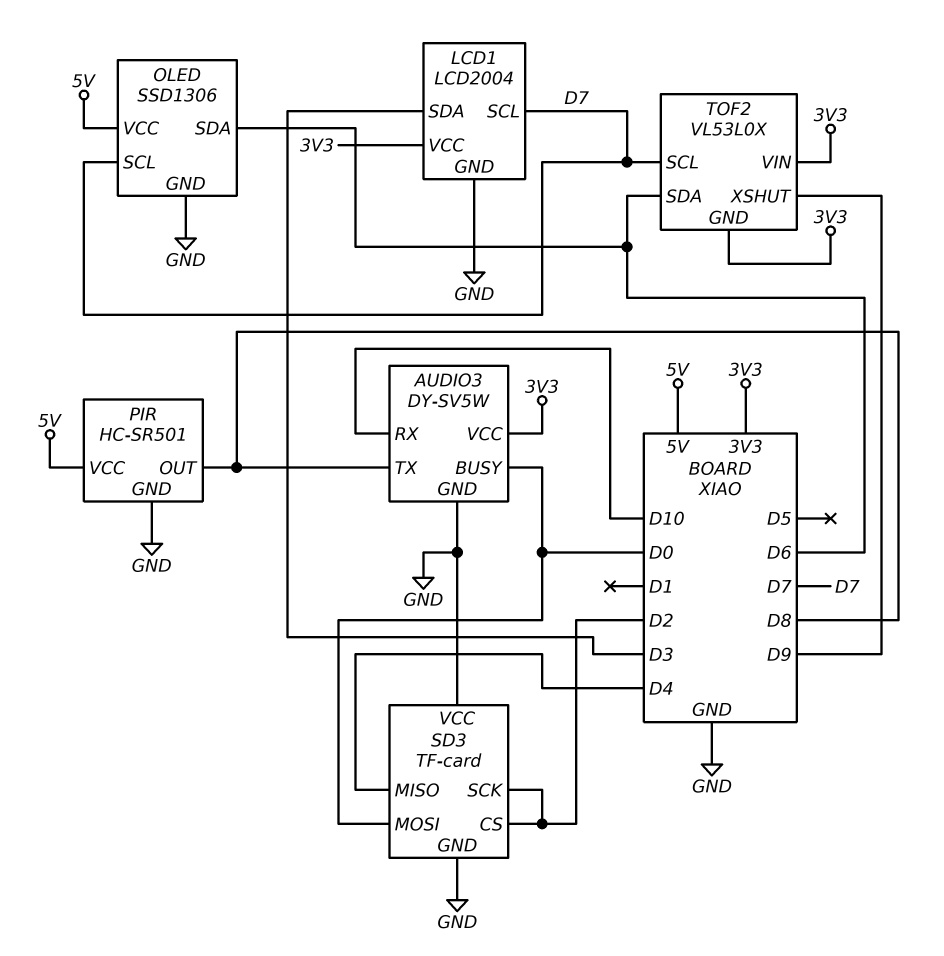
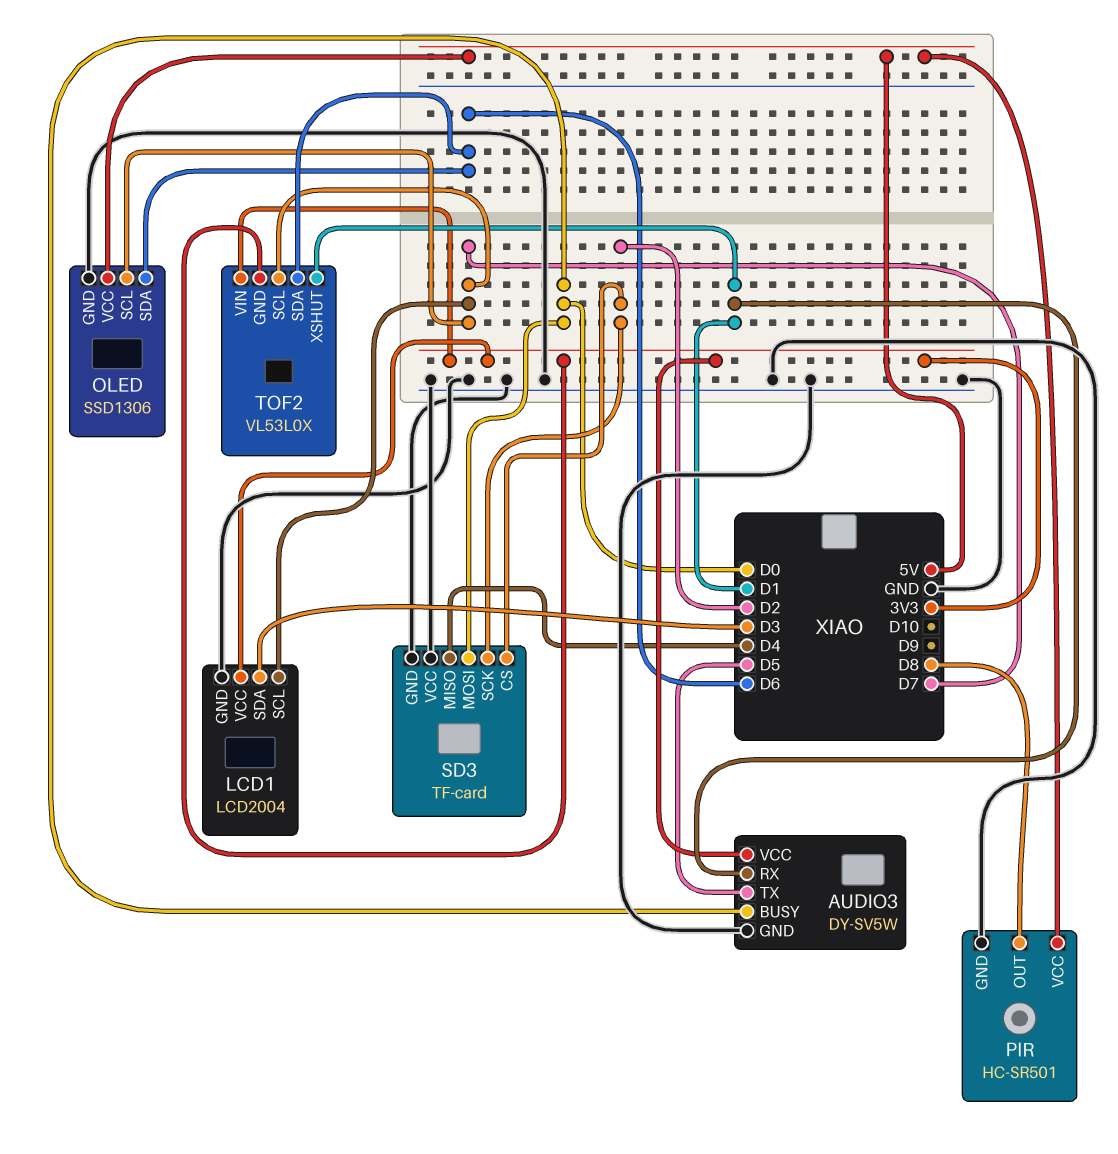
AUDIO3 pin RX: D10 -> D1
AUDIO3 pin TX: D8 -> D5
TOF2 pin XSHUT: D9 -> D1

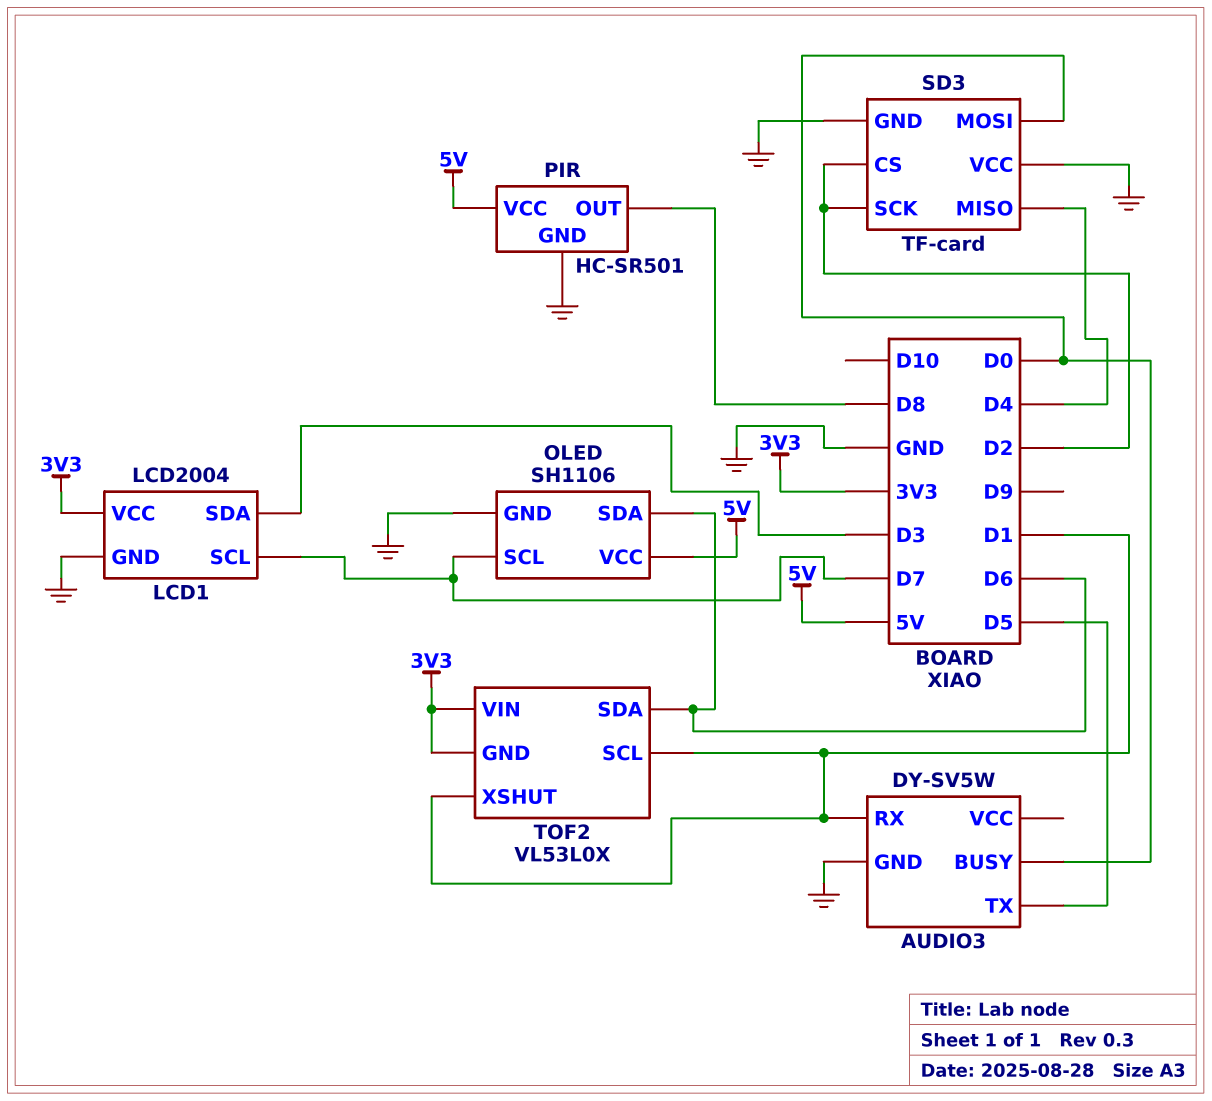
AUDIO3 pin VCC: 3V3 -> none
OLED: SSD1306 -> SH1106
TOF2 pin SCL: D7 -> D1

